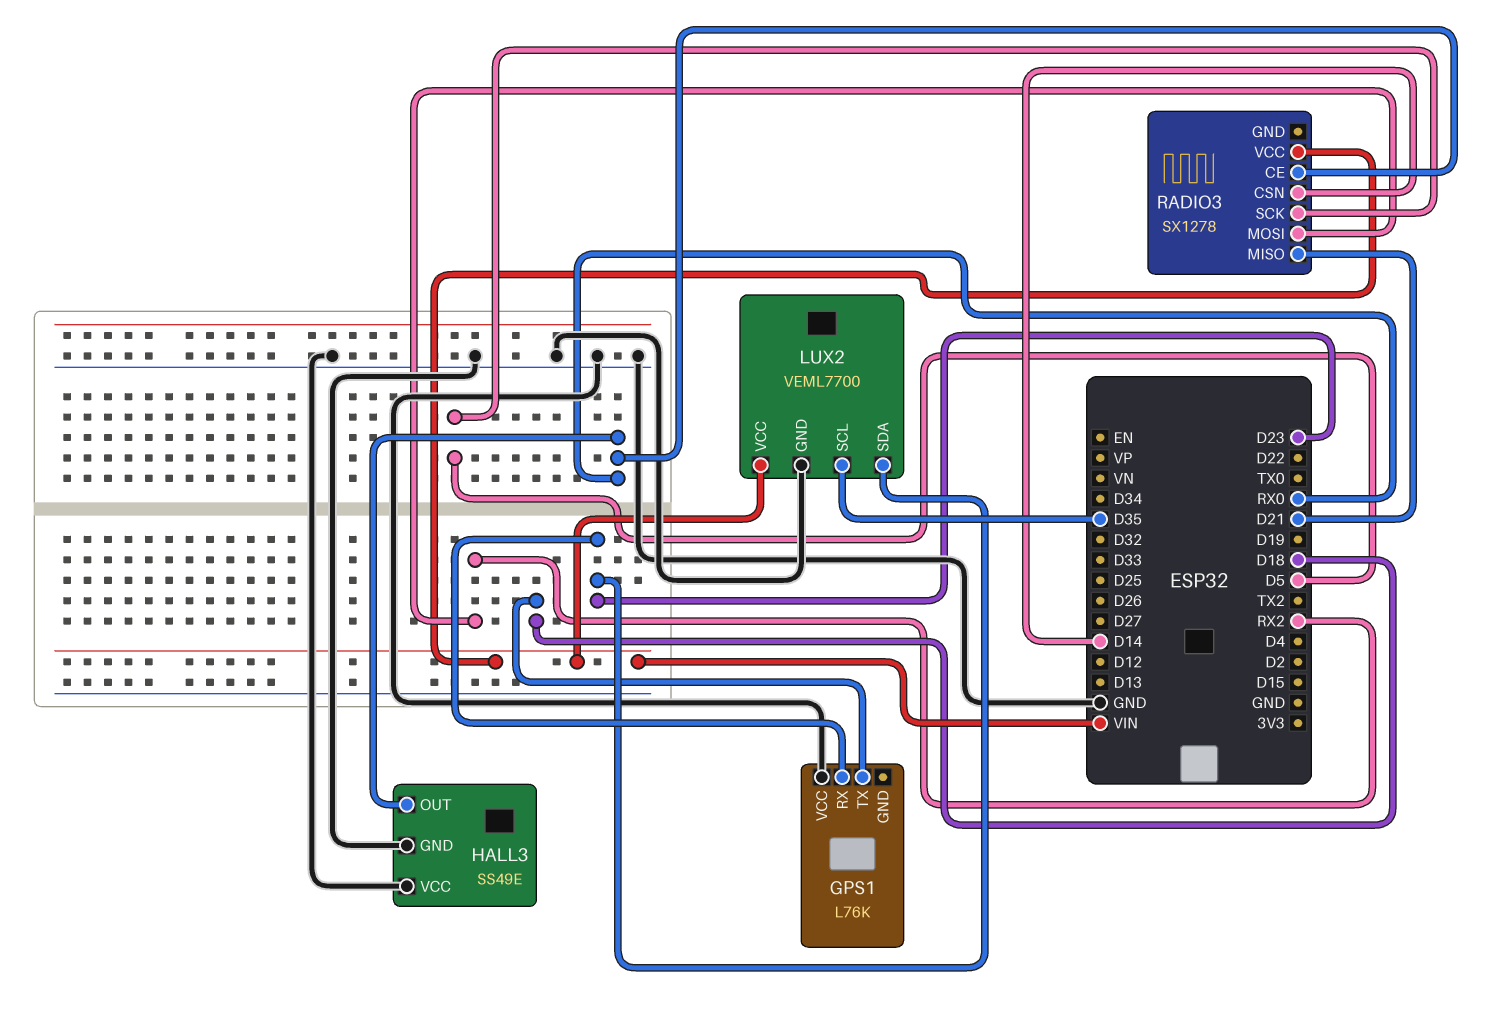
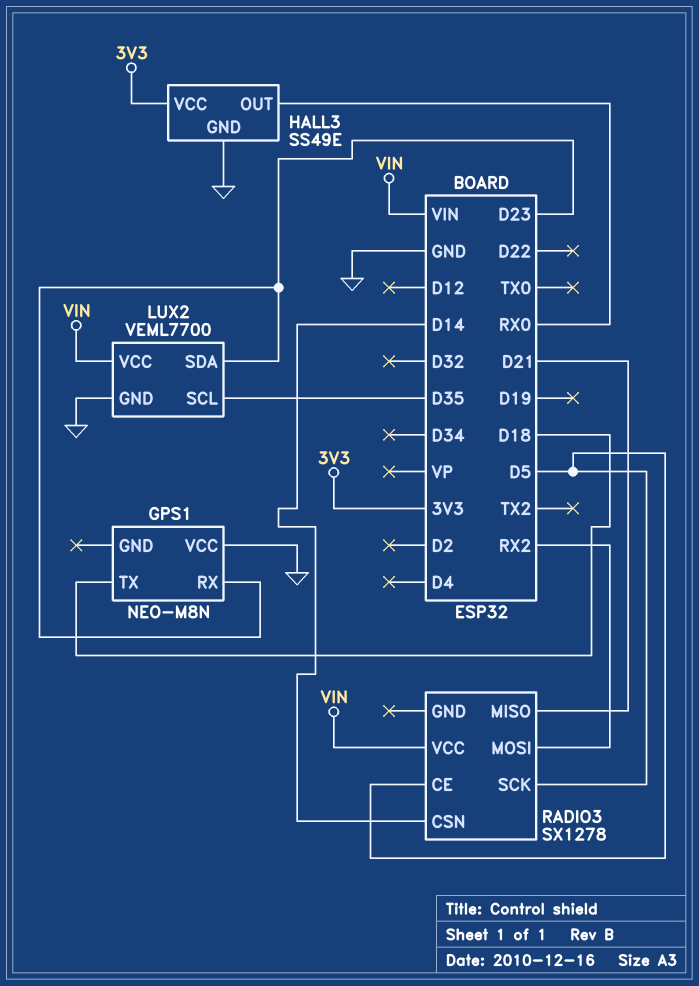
GPS1: L76K -> NEO-M8N
HALL3 pin VCC: GND -> 3V3
RADIO3 pin CE: RX0 -> D5

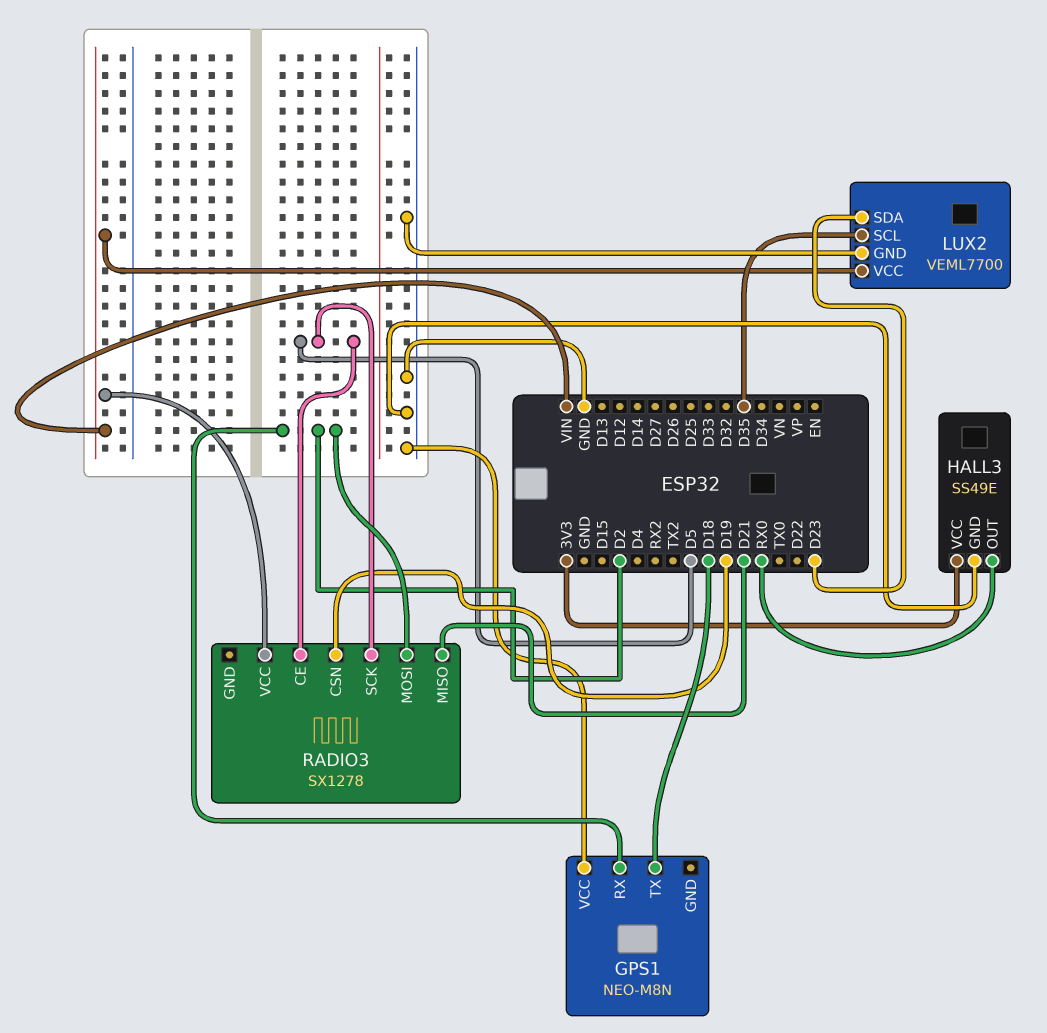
GPS1 pin RX: D23 -> D2
RADIO3 pin CSN: D14 -> D19
RADIO3 pin MOSI: RX2 -> D2

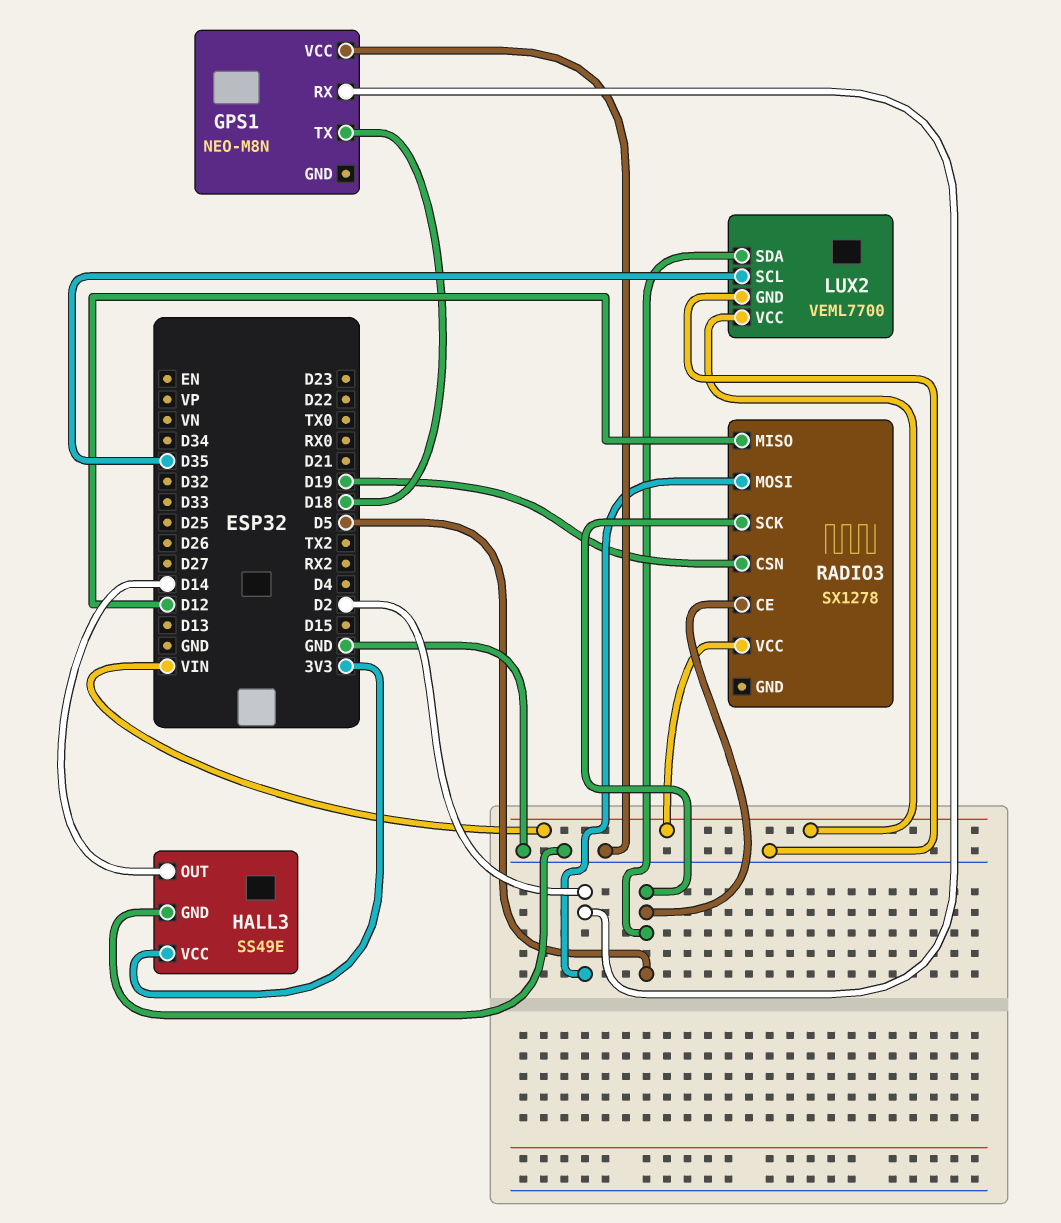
HALL3 pin OUT: RX0 -> D14
LUX2 pin SDA: D23 -> D5
RADIO3 pin MISO: D21 -> D12

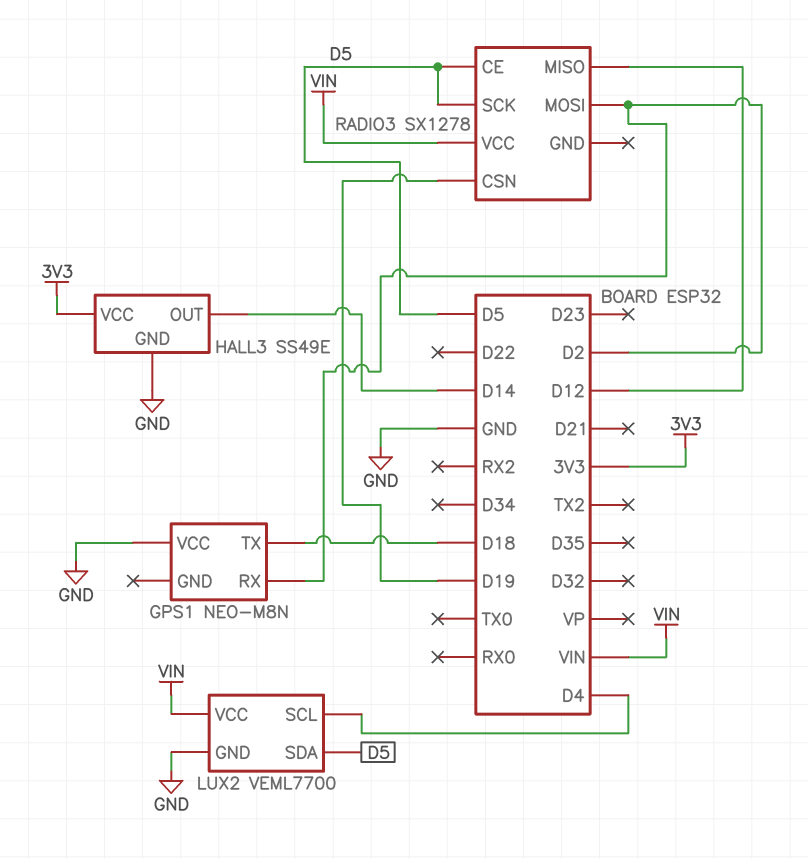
LUX2 pin SCL: D35 -> D4

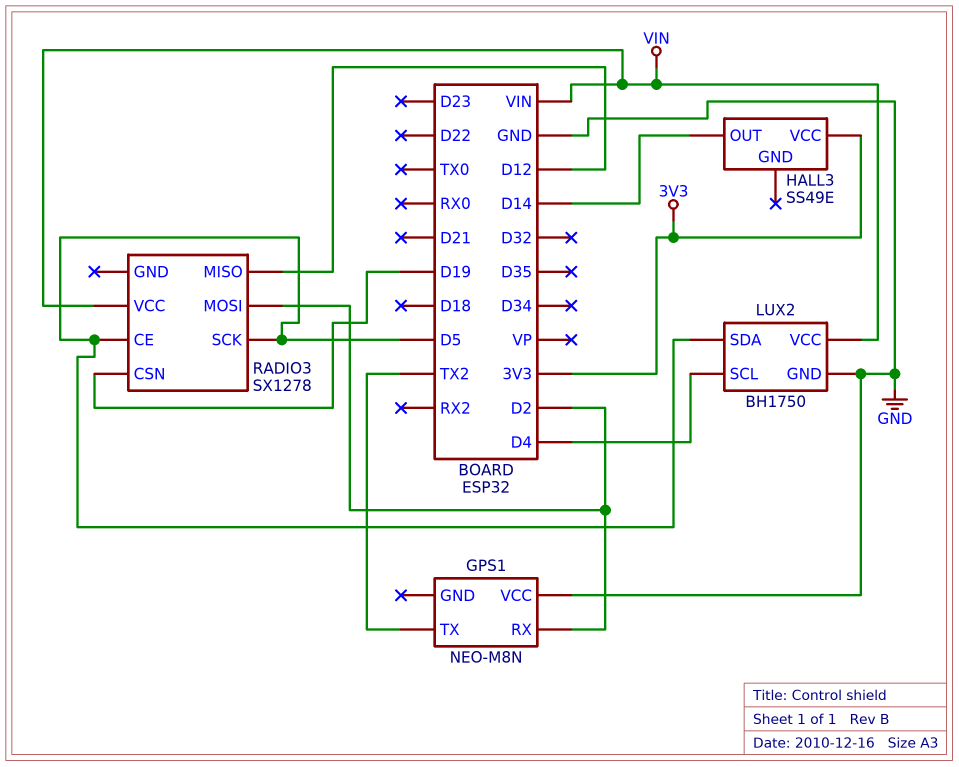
GPS1 pin TX: D18 -> TX2
HALL3 pin GND: GND -> none
LUX2: VEML7700 -> BH1750

